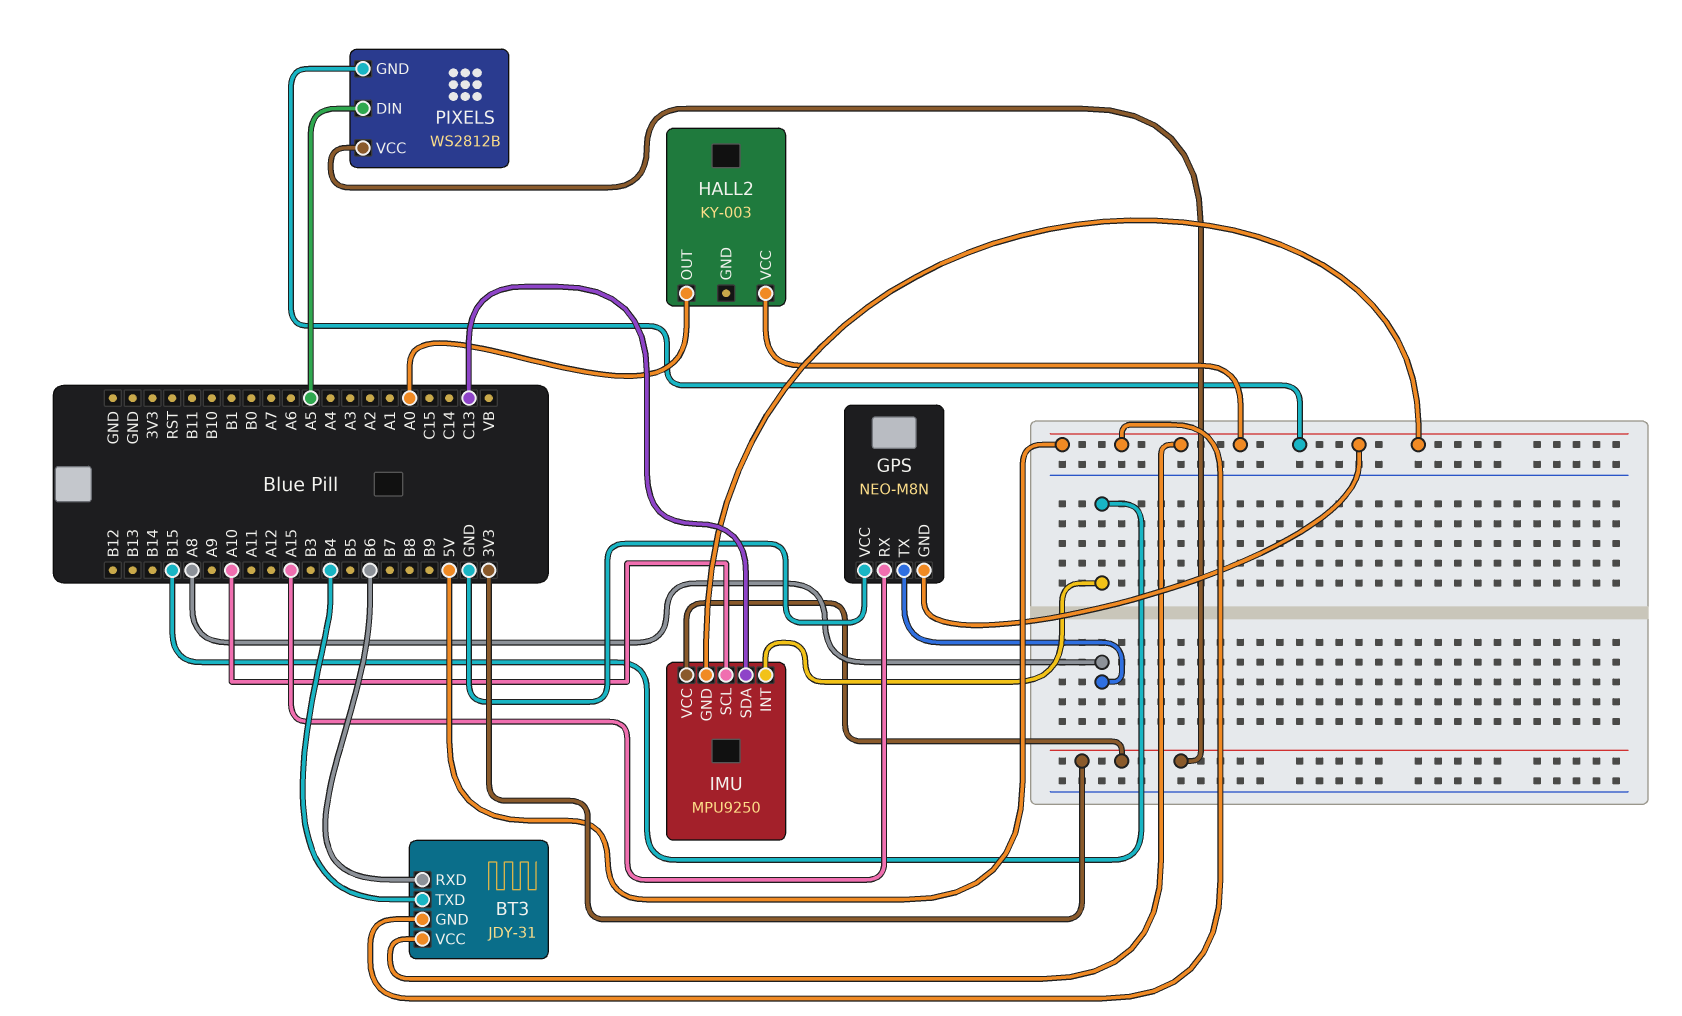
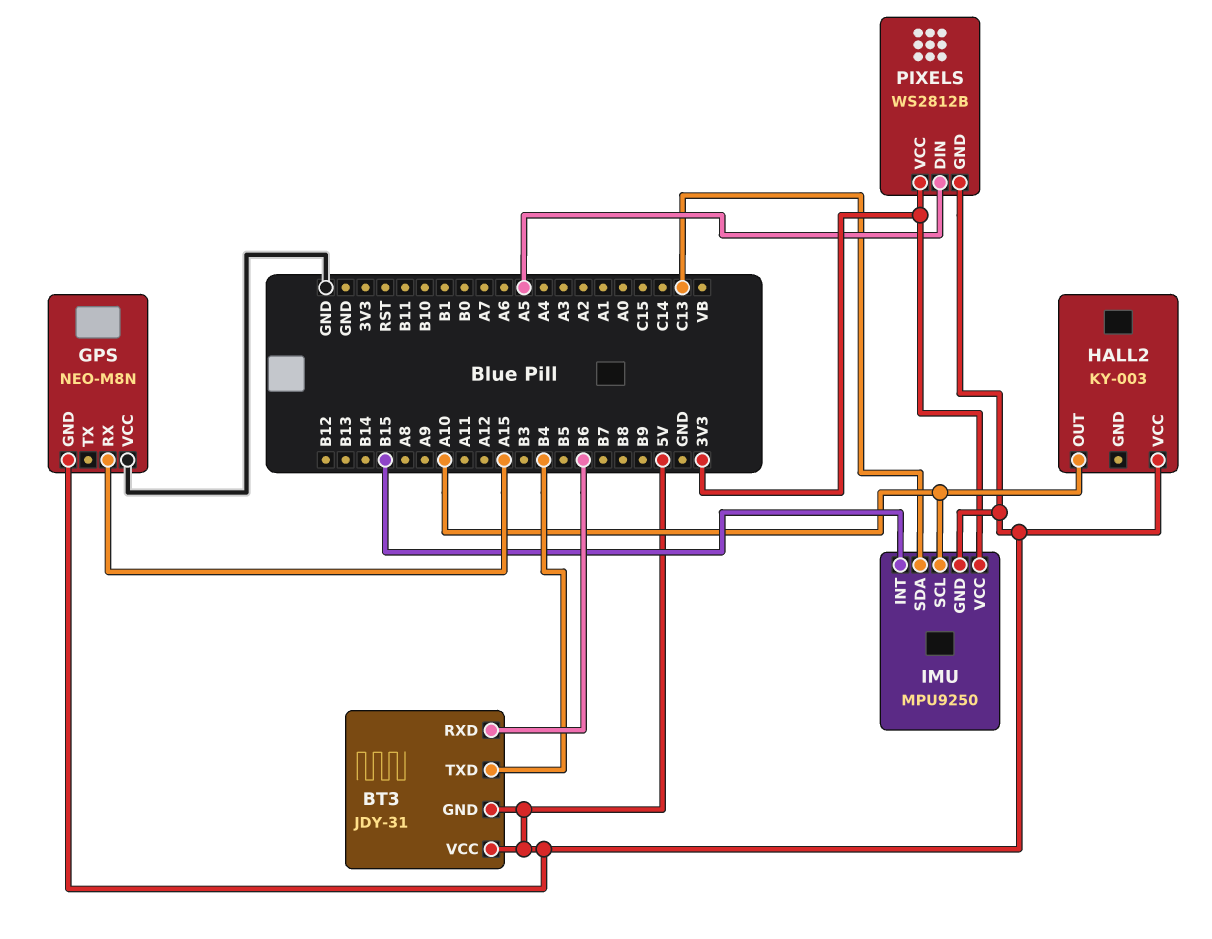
GPS pin TX: A8 -> none
HALL2 pin OUT: A0 -> A10

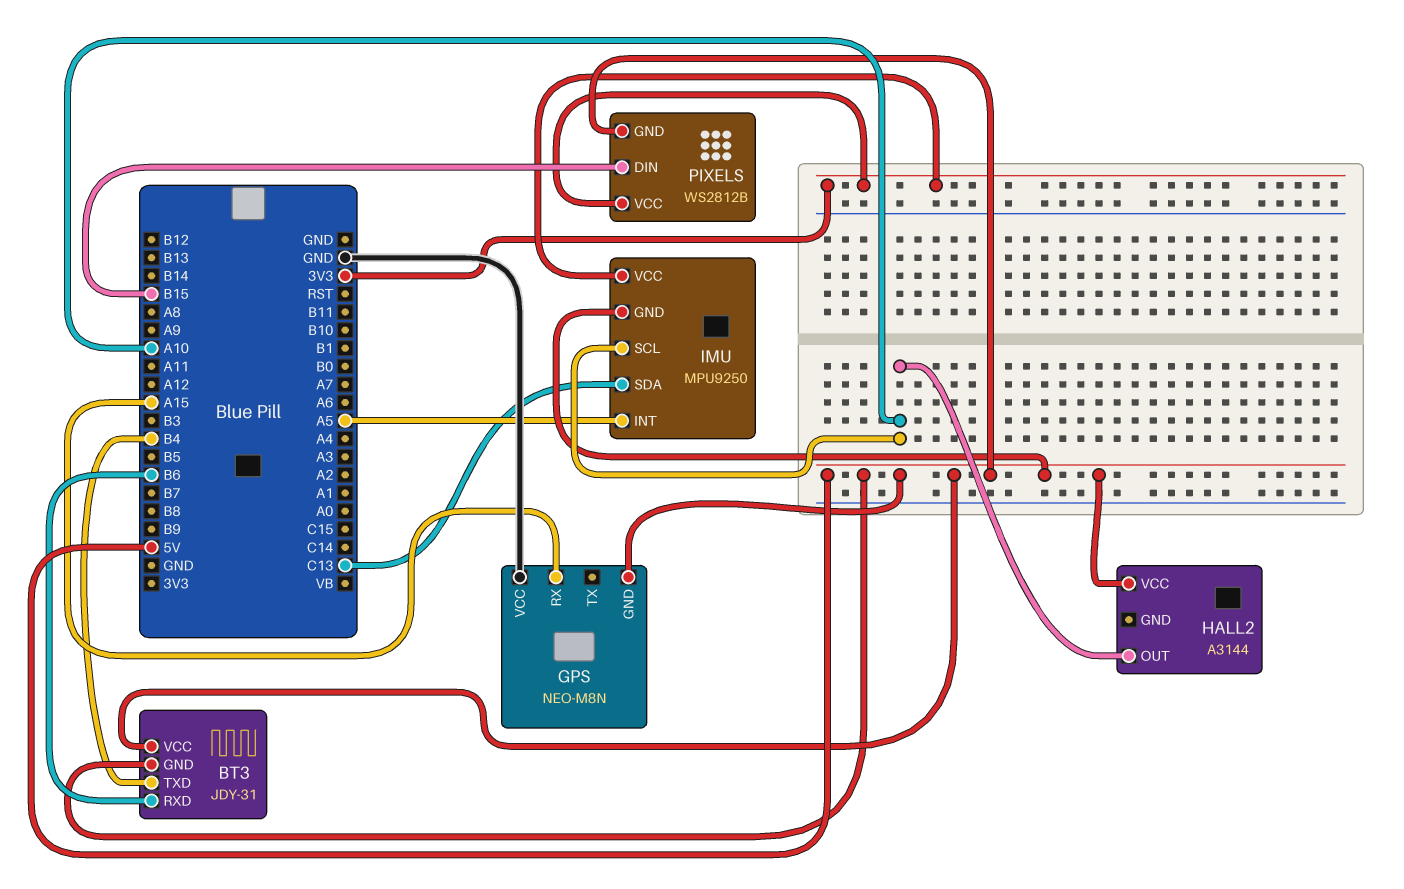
HALL2: KY-003 -> A3144
IMU pin INT: B15 -> A5
PIXELS pin DIN: A5 -> B15

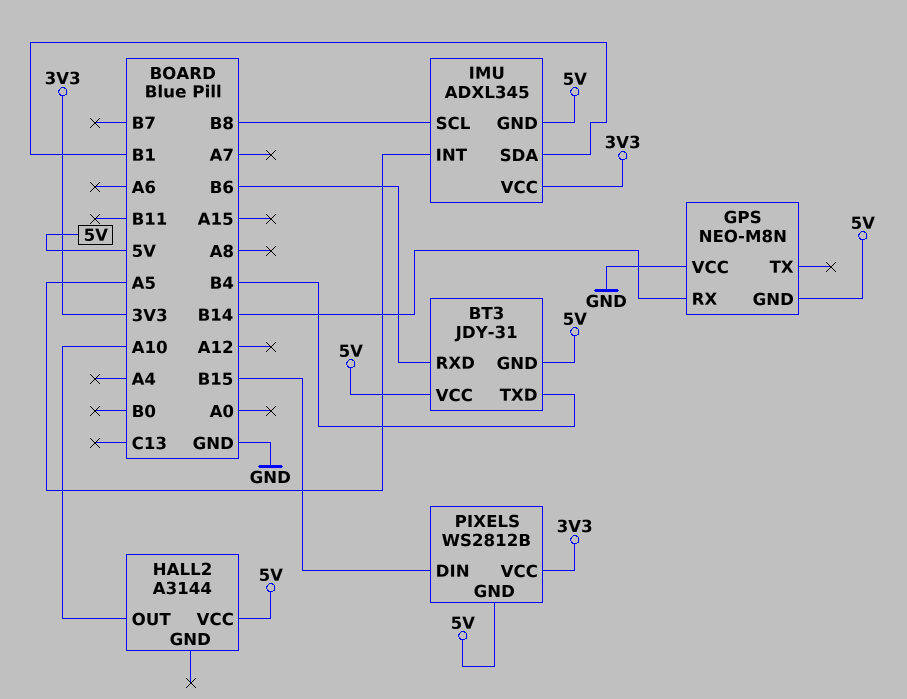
GPS pin RX: A15 -> B14
IMU: MPU9250 -> ADXL345
IMU pin SCL: A10 -> B8
IMU pin SDA: C13 -> B1

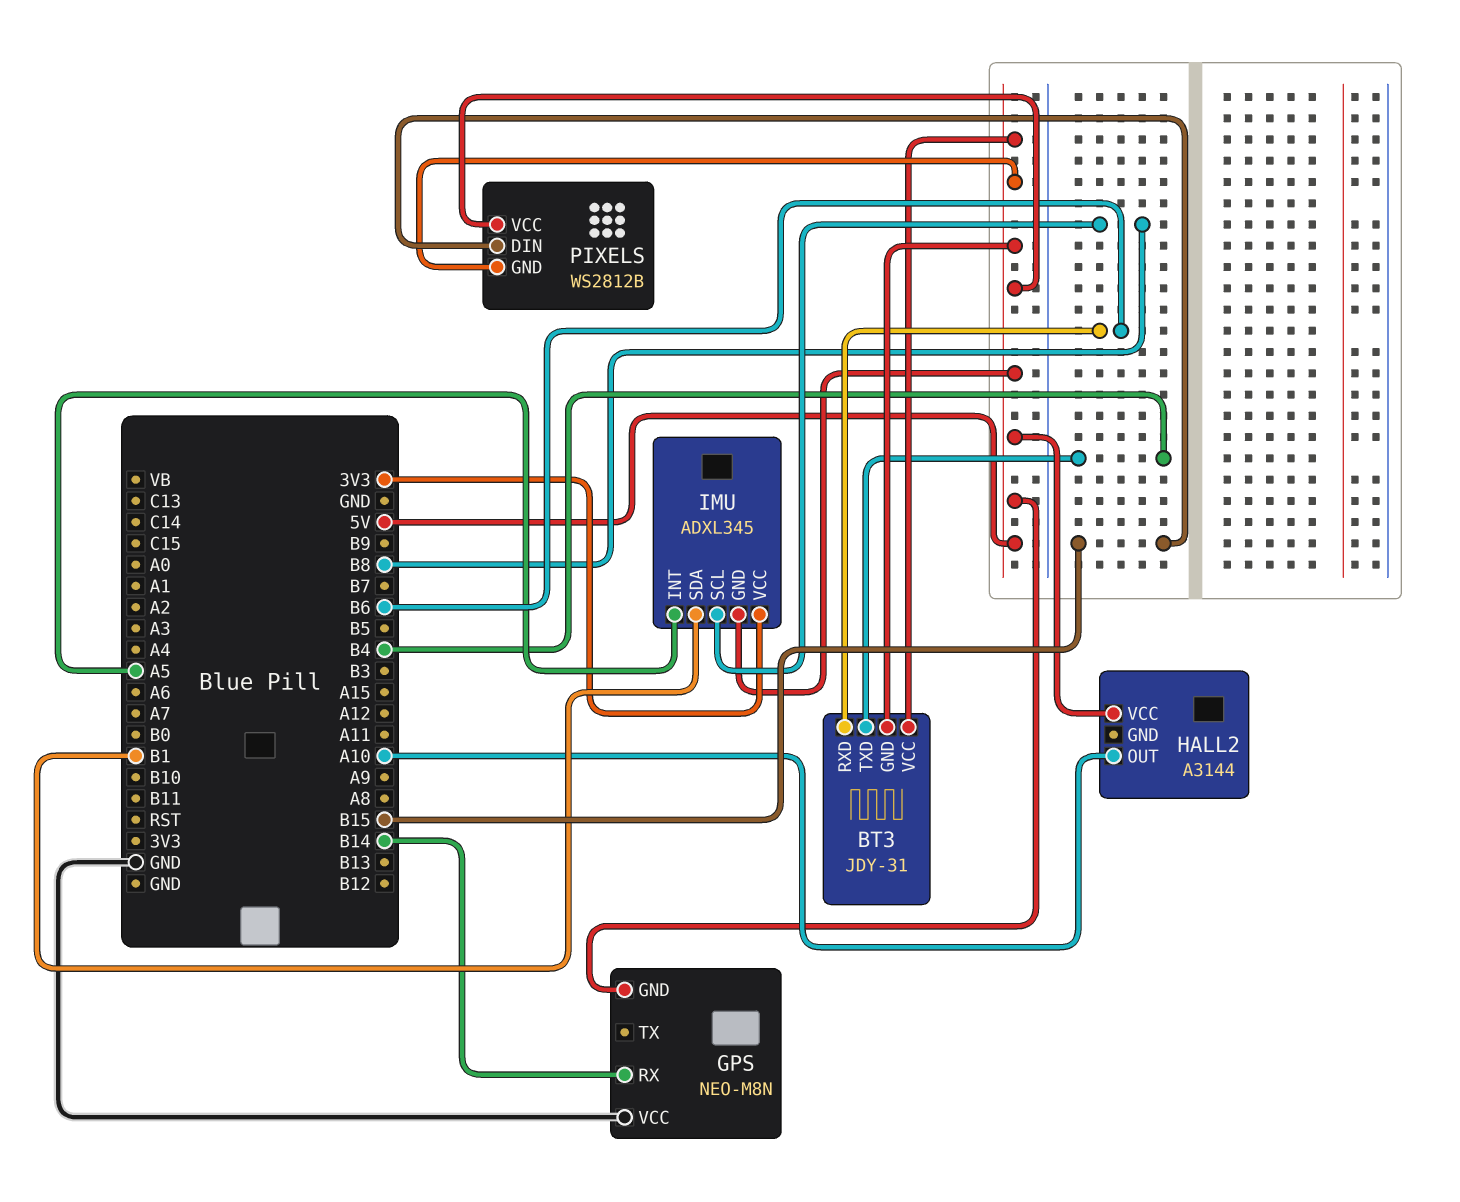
PIXELS pin VCC: 3V3 -> 5V

